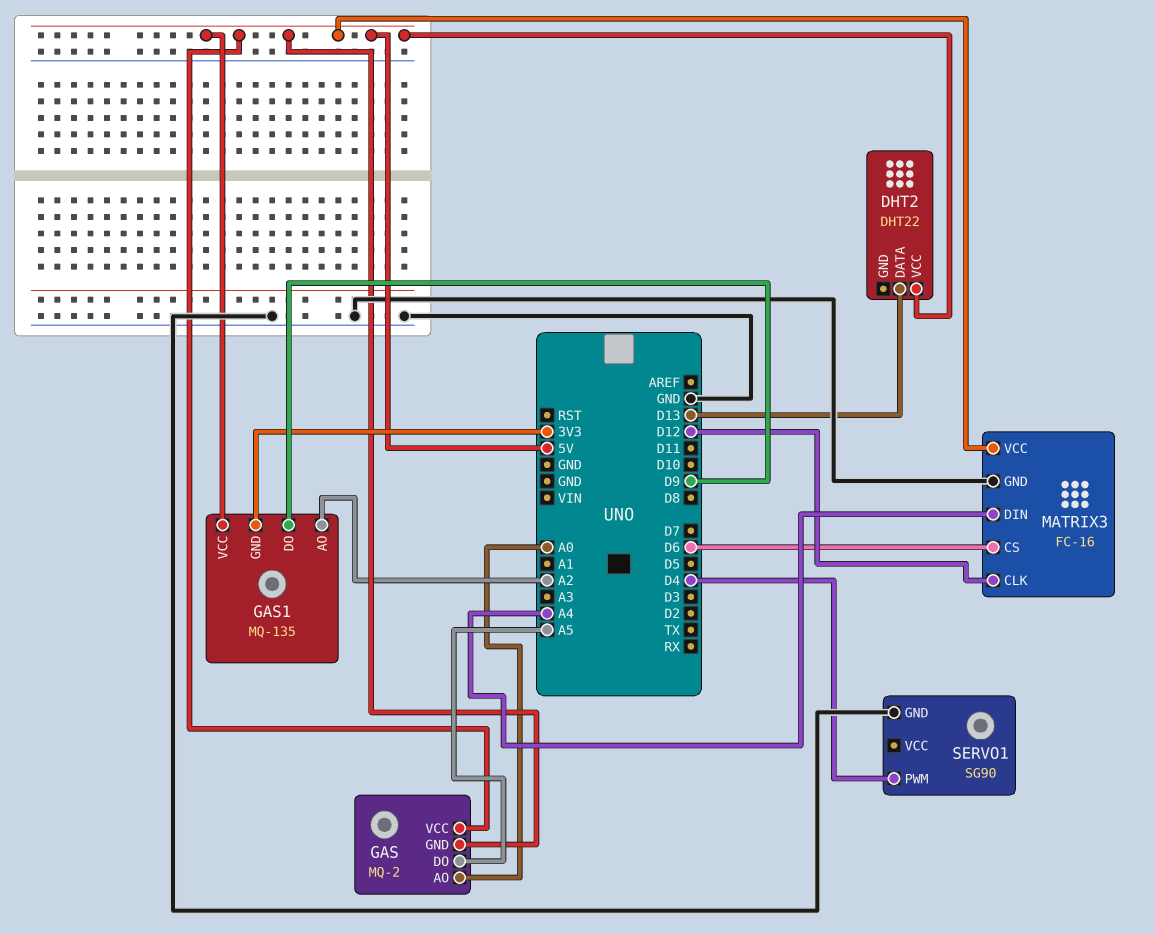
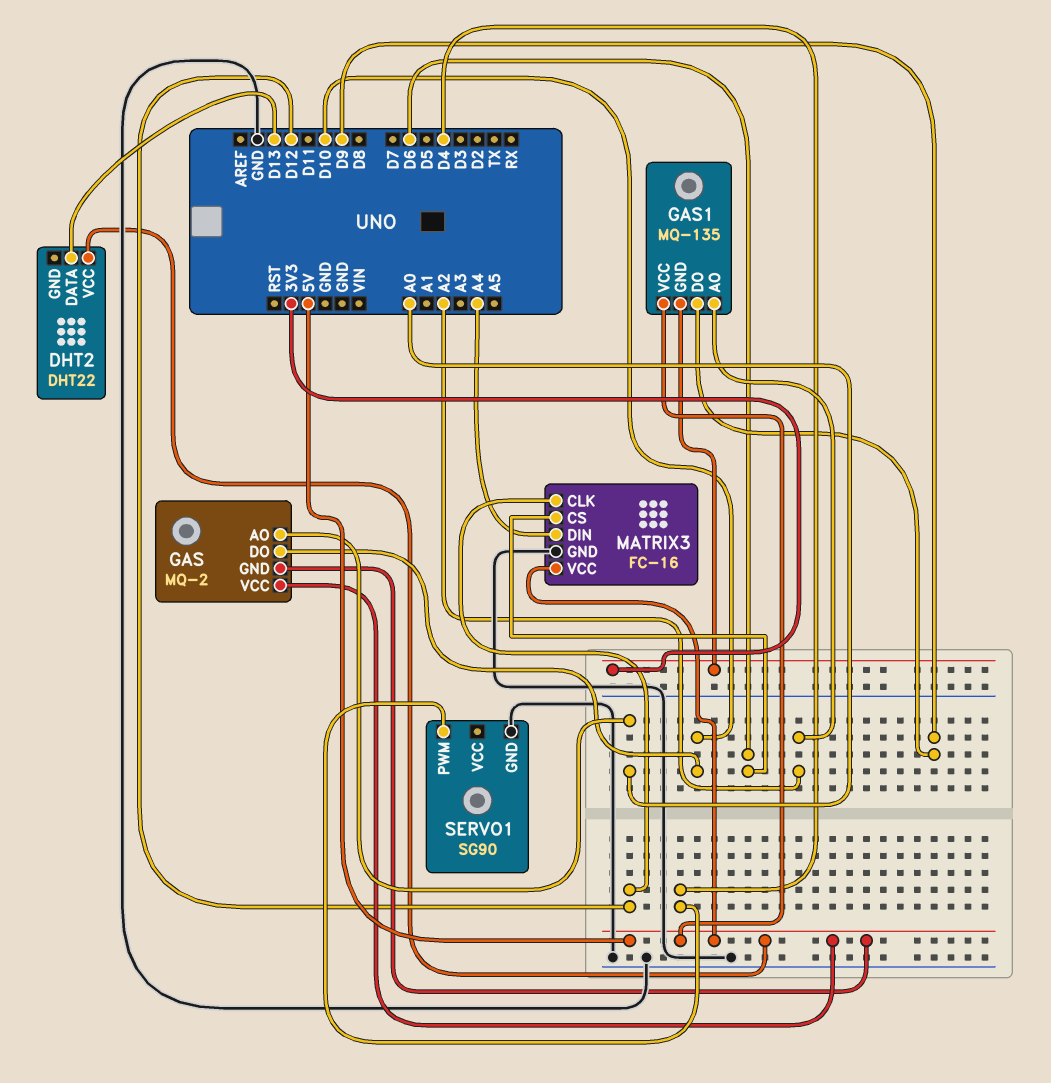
GAS pin DO: A5 -> D10

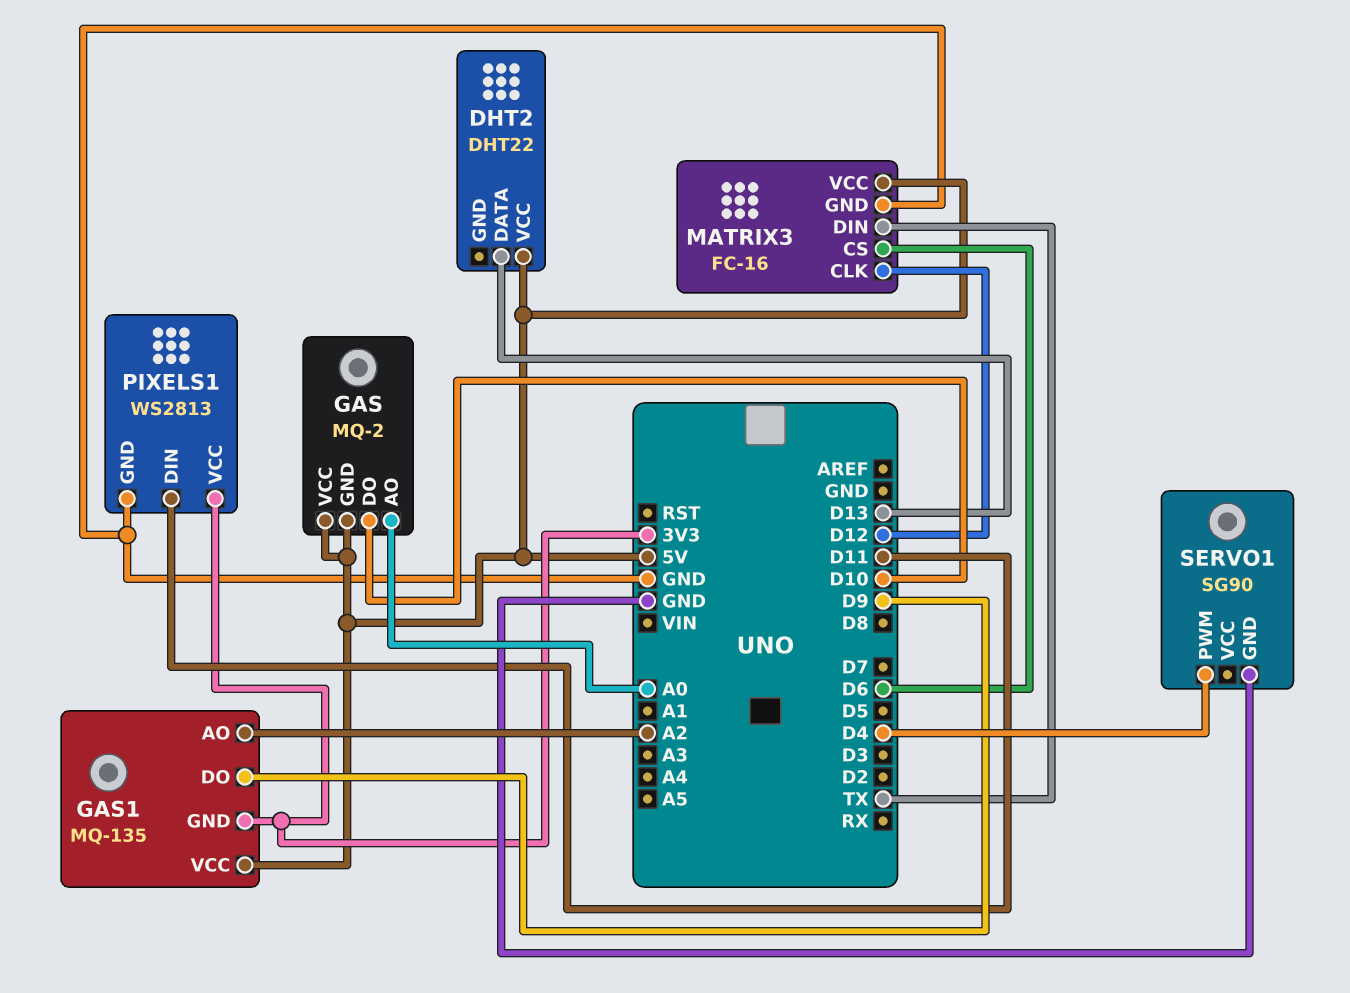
MATRIX3 pin DIN: A4 -> TX
PIXELS1: none -> WS2813
PIXELS1 pin DIN: none -> D11
PIXELS1 pin GND: none -> GND
PIXELS1 pin VCC: none -> 3V3

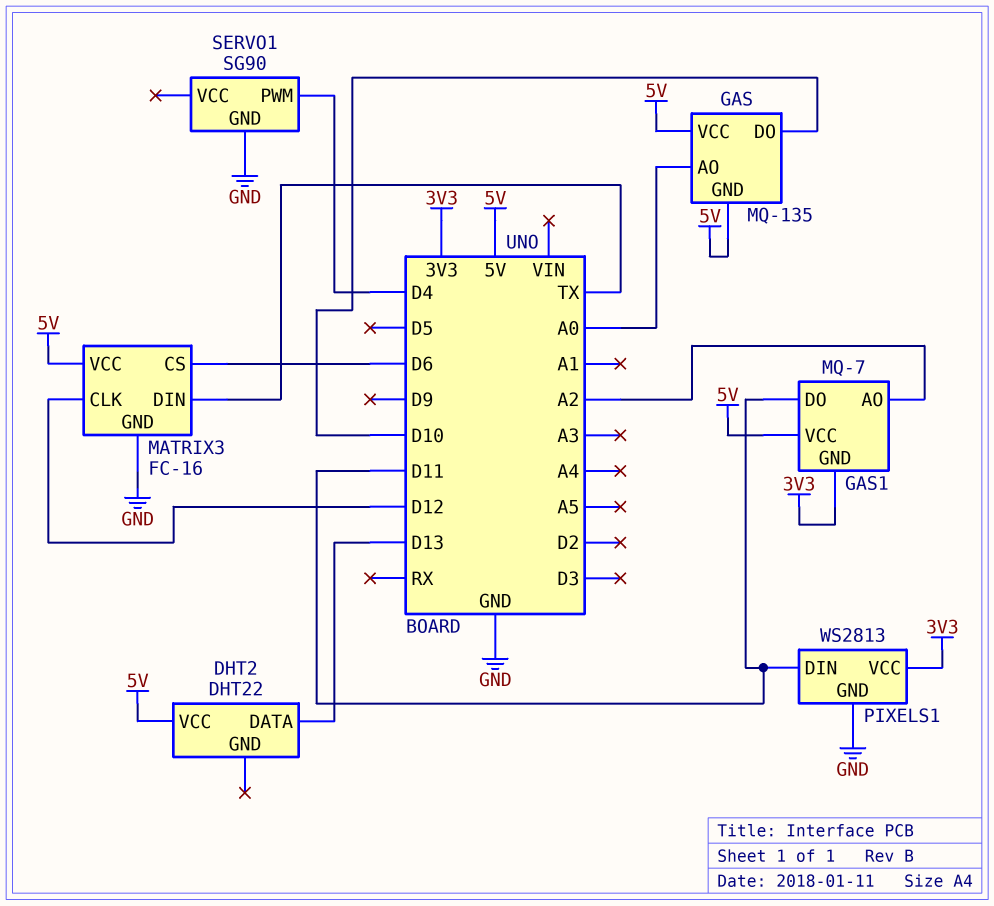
GAS: MQ-2 -> MQ-135
GAS1: MQ-135 -> MQ-7
GAS1 pin DO: D9 -> D11

